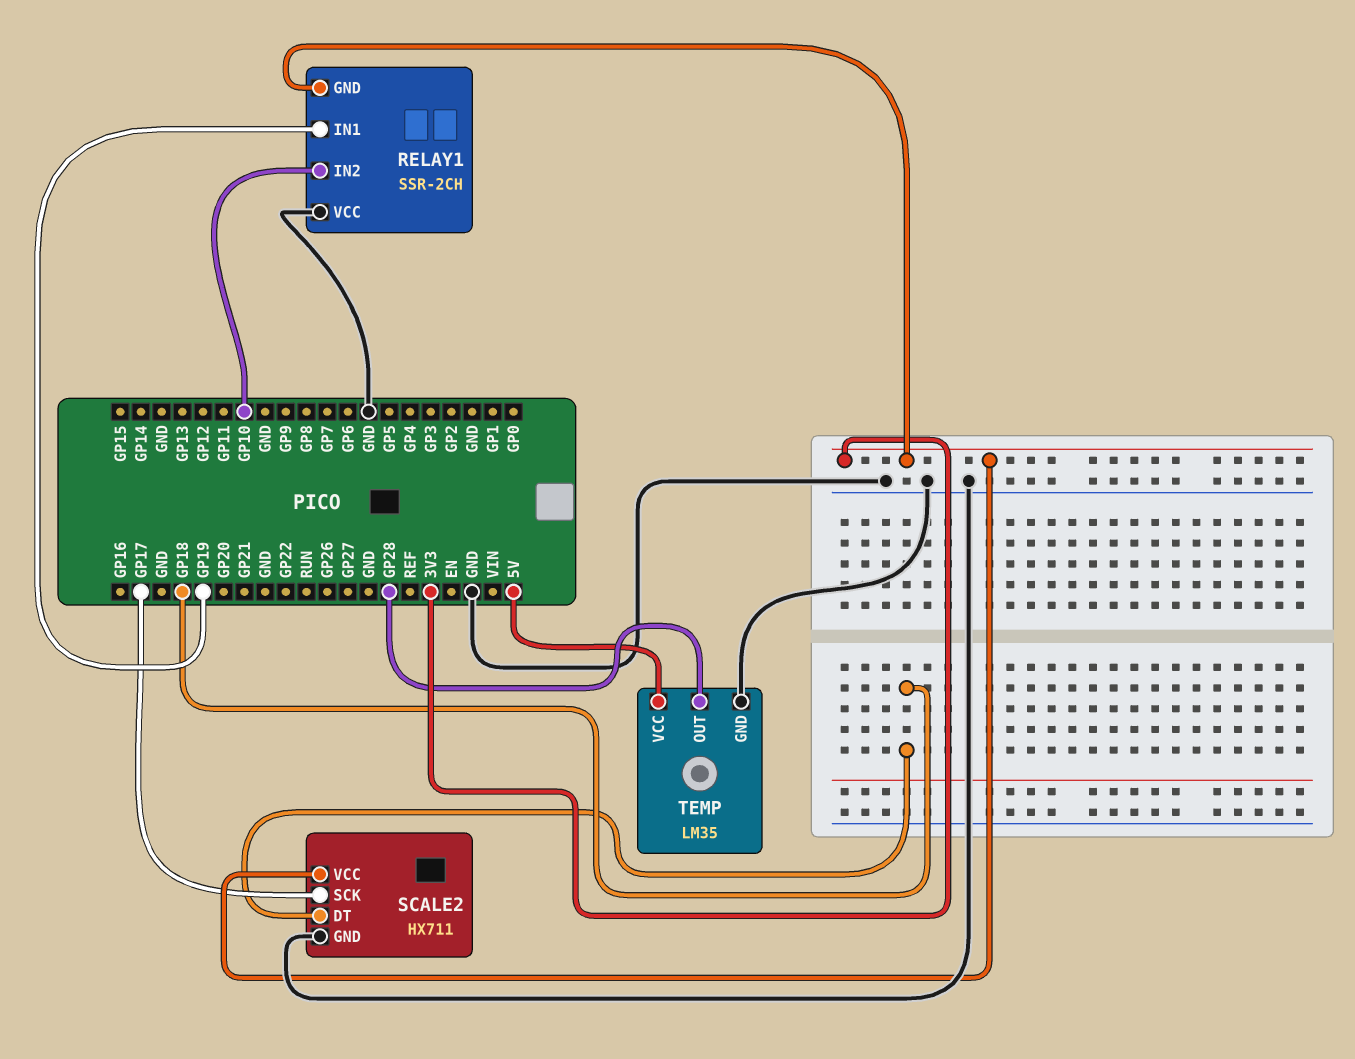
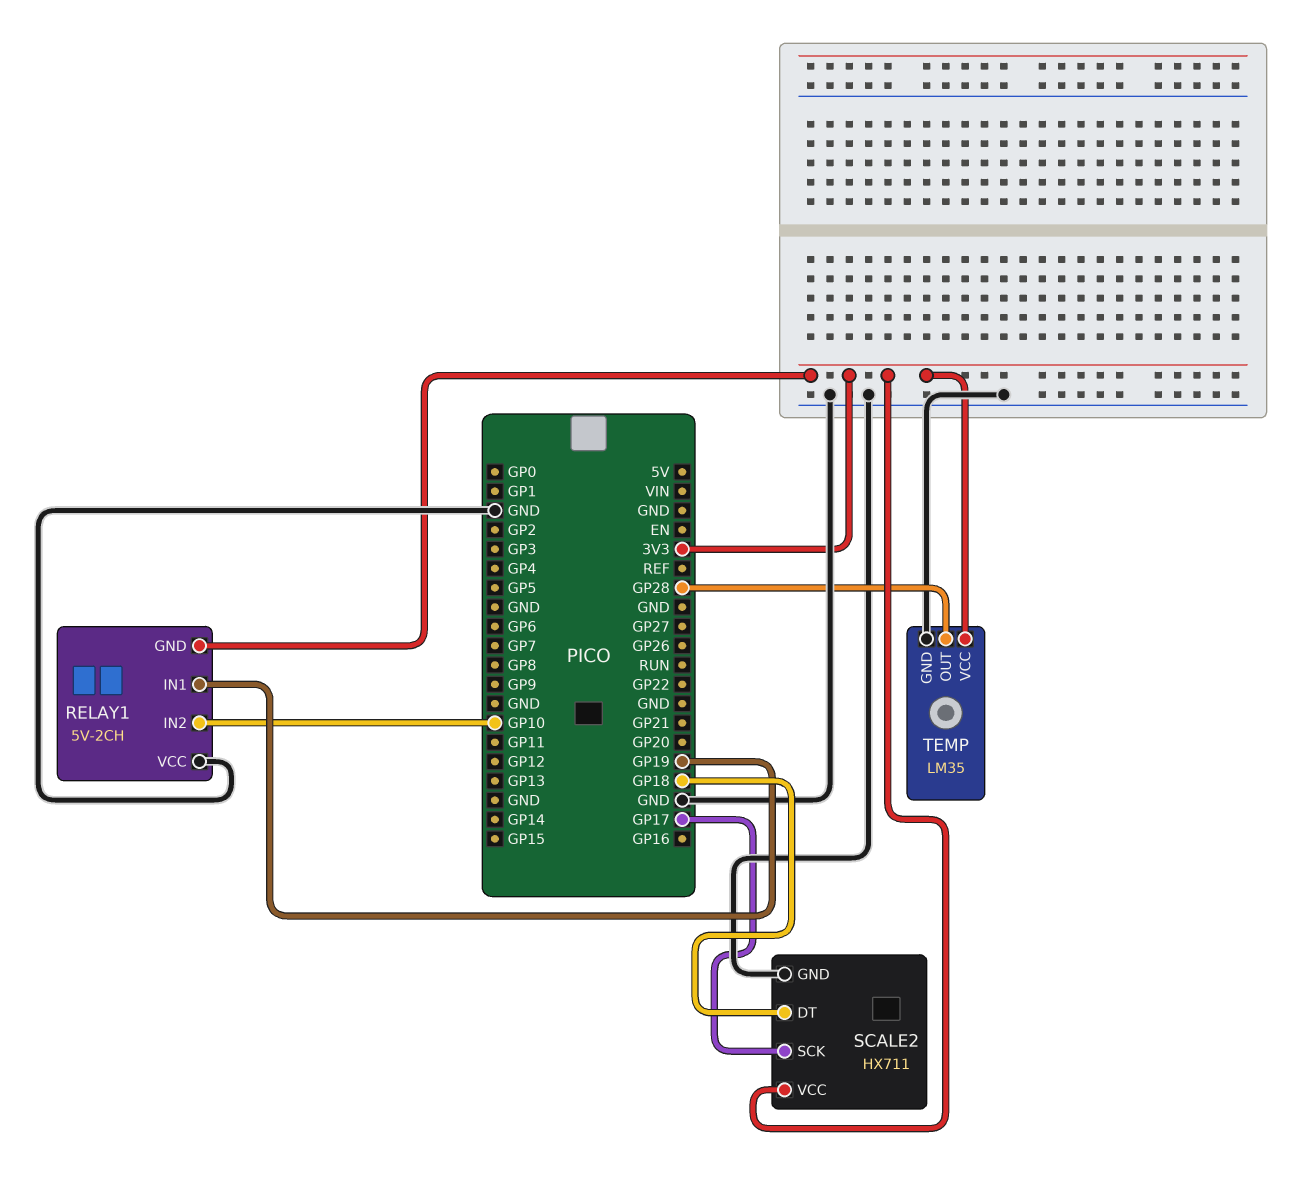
RELAY1: SSR-2CH -> 5V-2CH
TEMP pin VCC: 5V -> 3V3

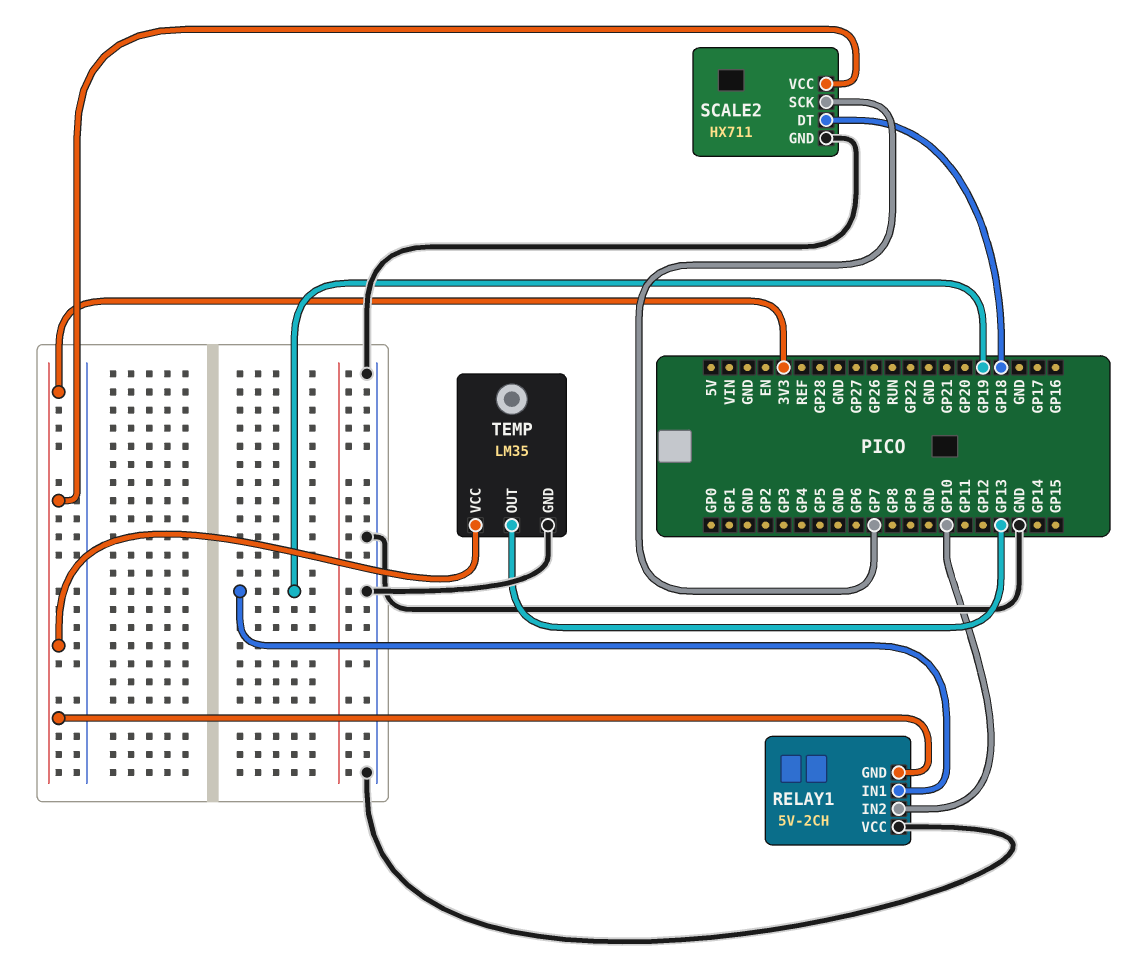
SCALE2 pin SCK: GP17 -> GP7
TEMP pin OUT: GP28 -> GP13

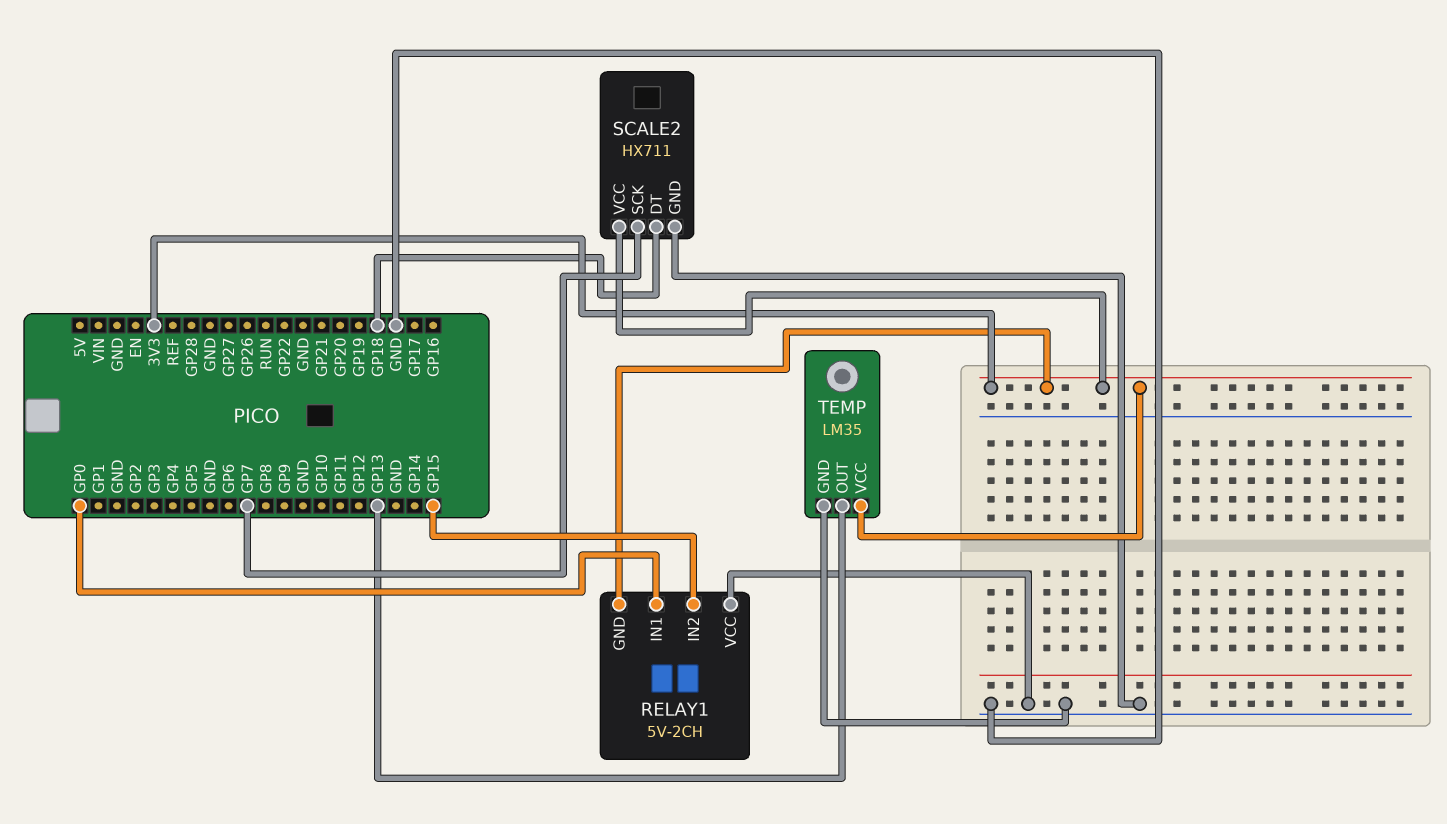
RELAY1 pin IN1: GP19 -> GP0
RELAY1 pin IN2: GP10 -> GP15

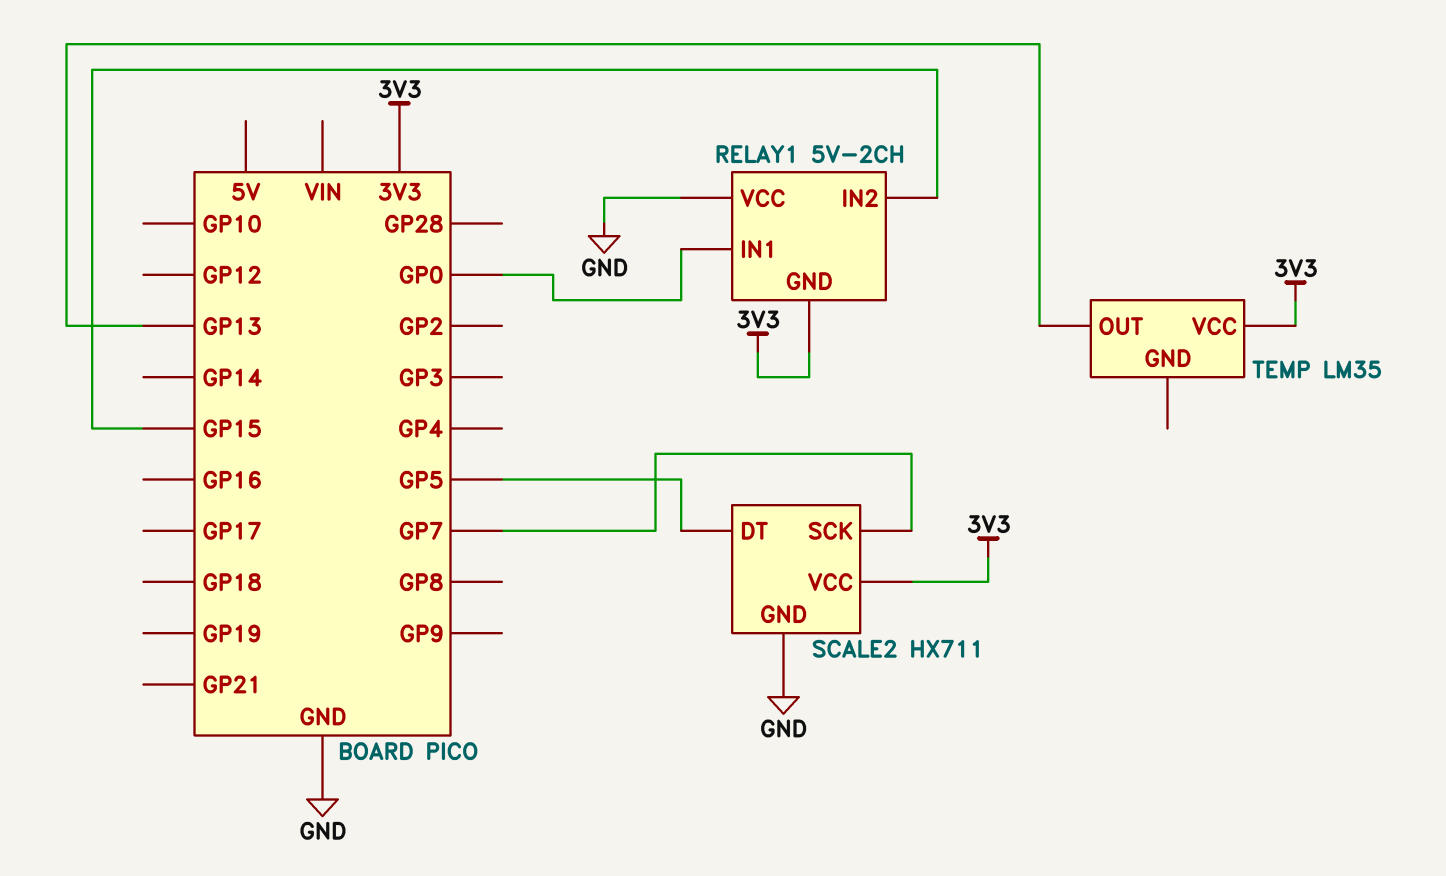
SCALE2 pin DT: GP18 -> GP5
TEMP pin GND: GND -> none

